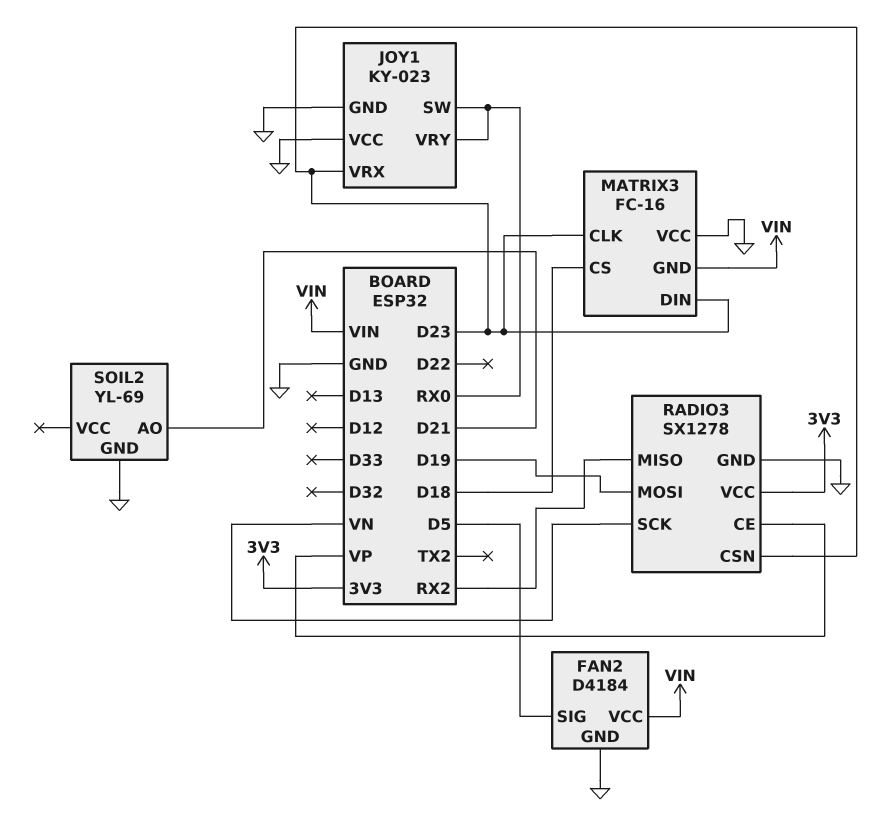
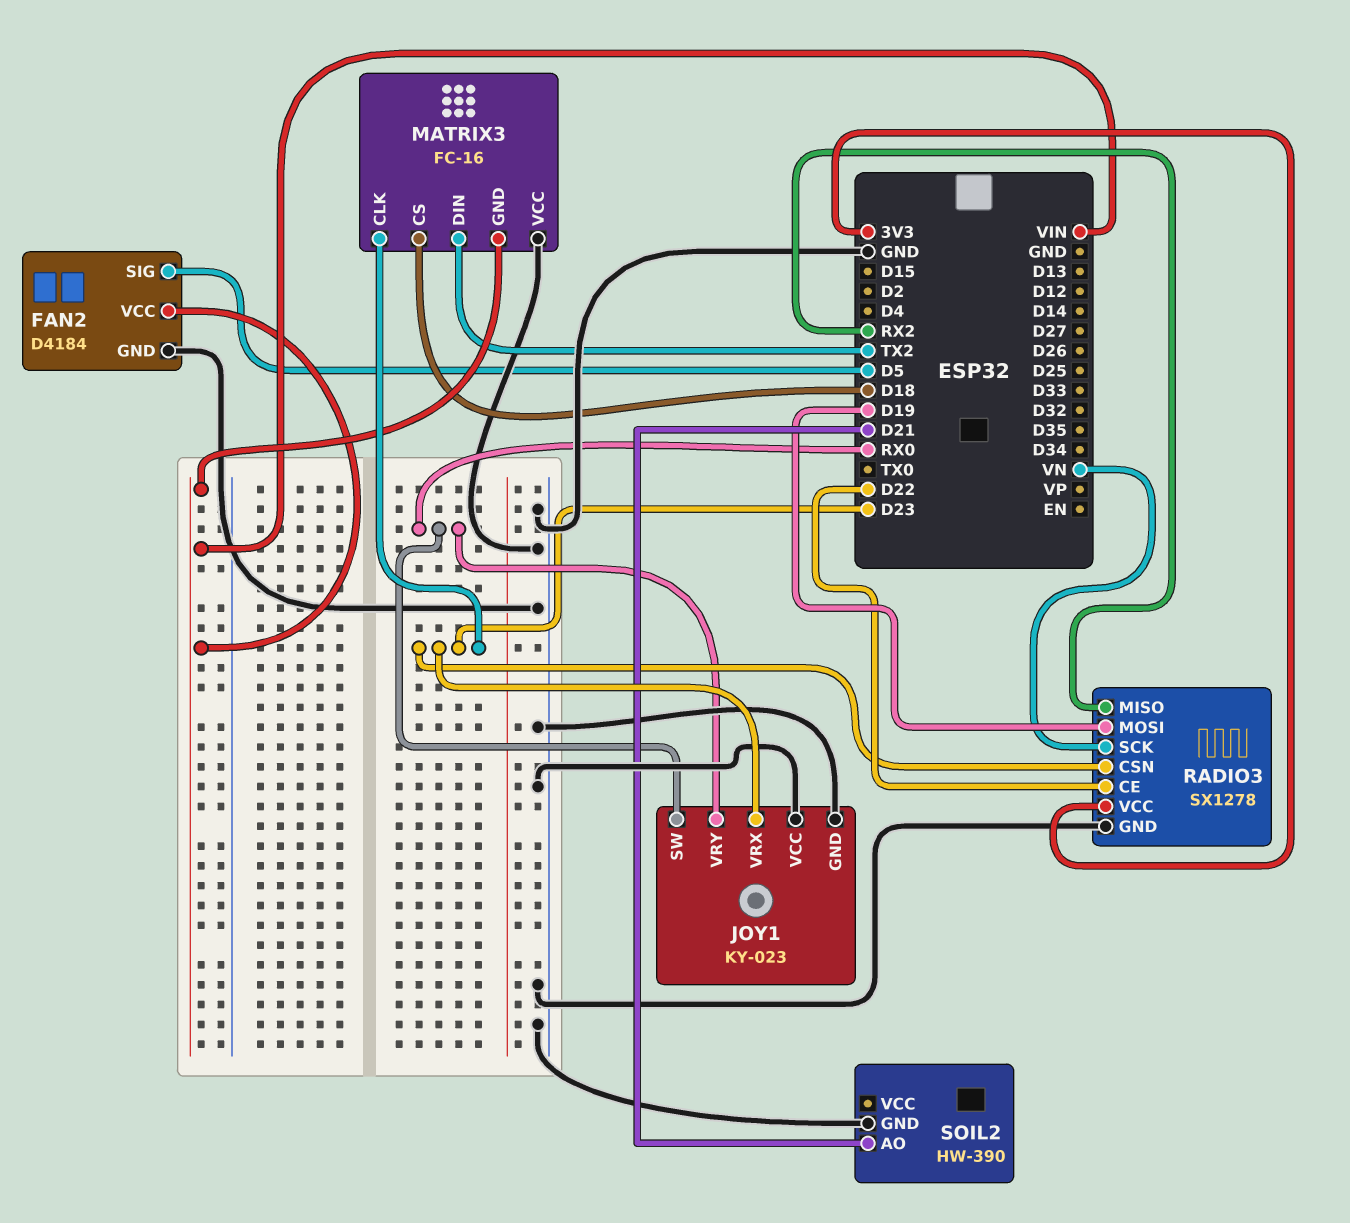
MATRIX3 pin DIN: D23 -> TX2
RADIO3 pin CE: VP -> D22
SOIL2: YL-69 -> HW-390

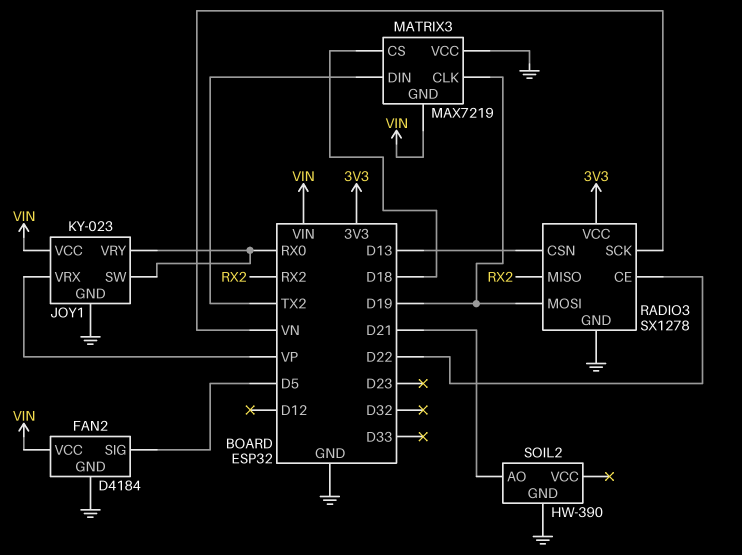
JOY1 pin VCC: GND -> VIN
JOY1 pin VRX: D23 -> VP
MATRIX3: FC-16 -> MAX7219
MATRIX3 pin CLK: D23 -> D19
RADIO3 pin CSN: D23 -> D13

